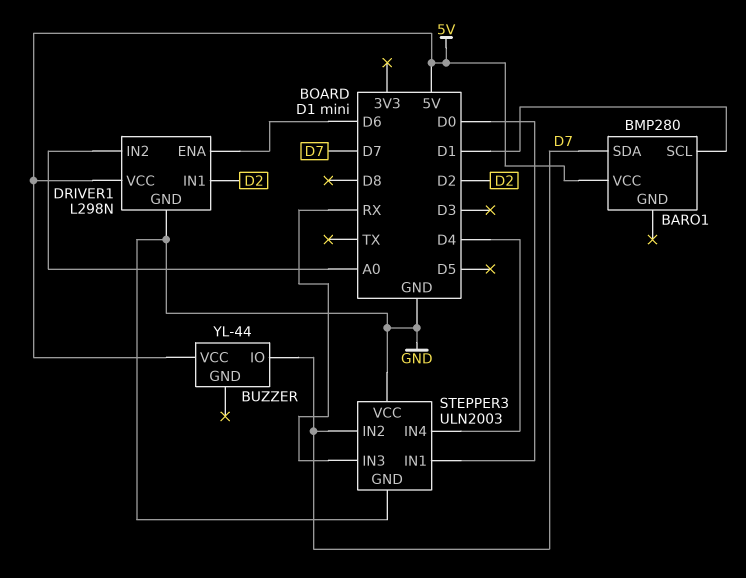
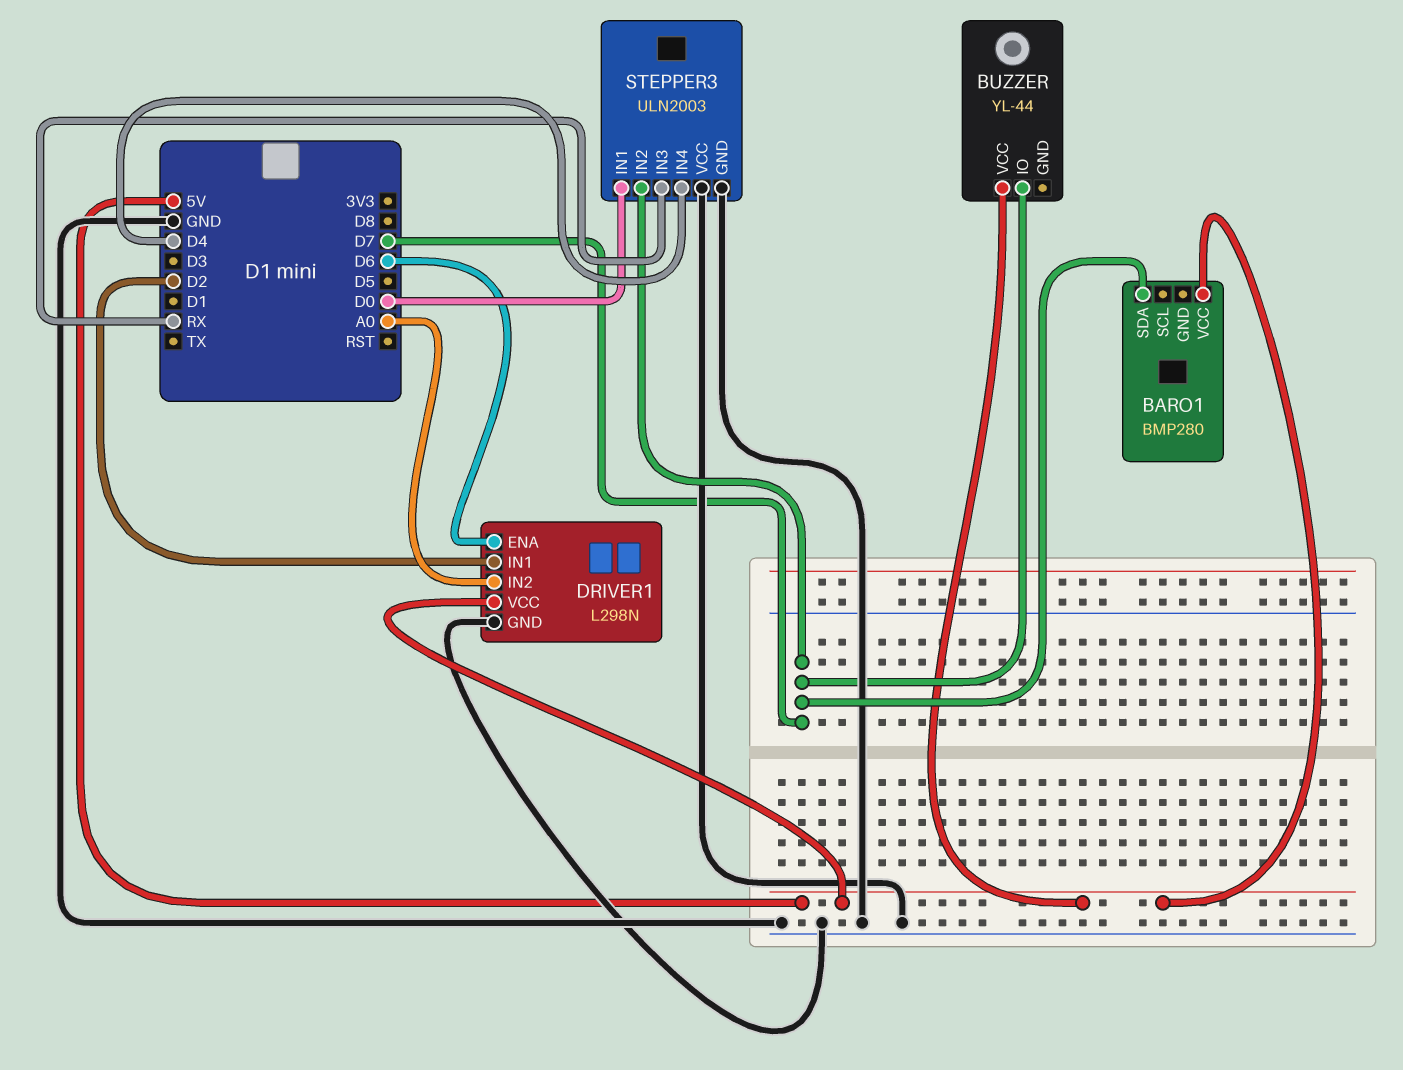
BARO1 pin SCL: D1 -> none

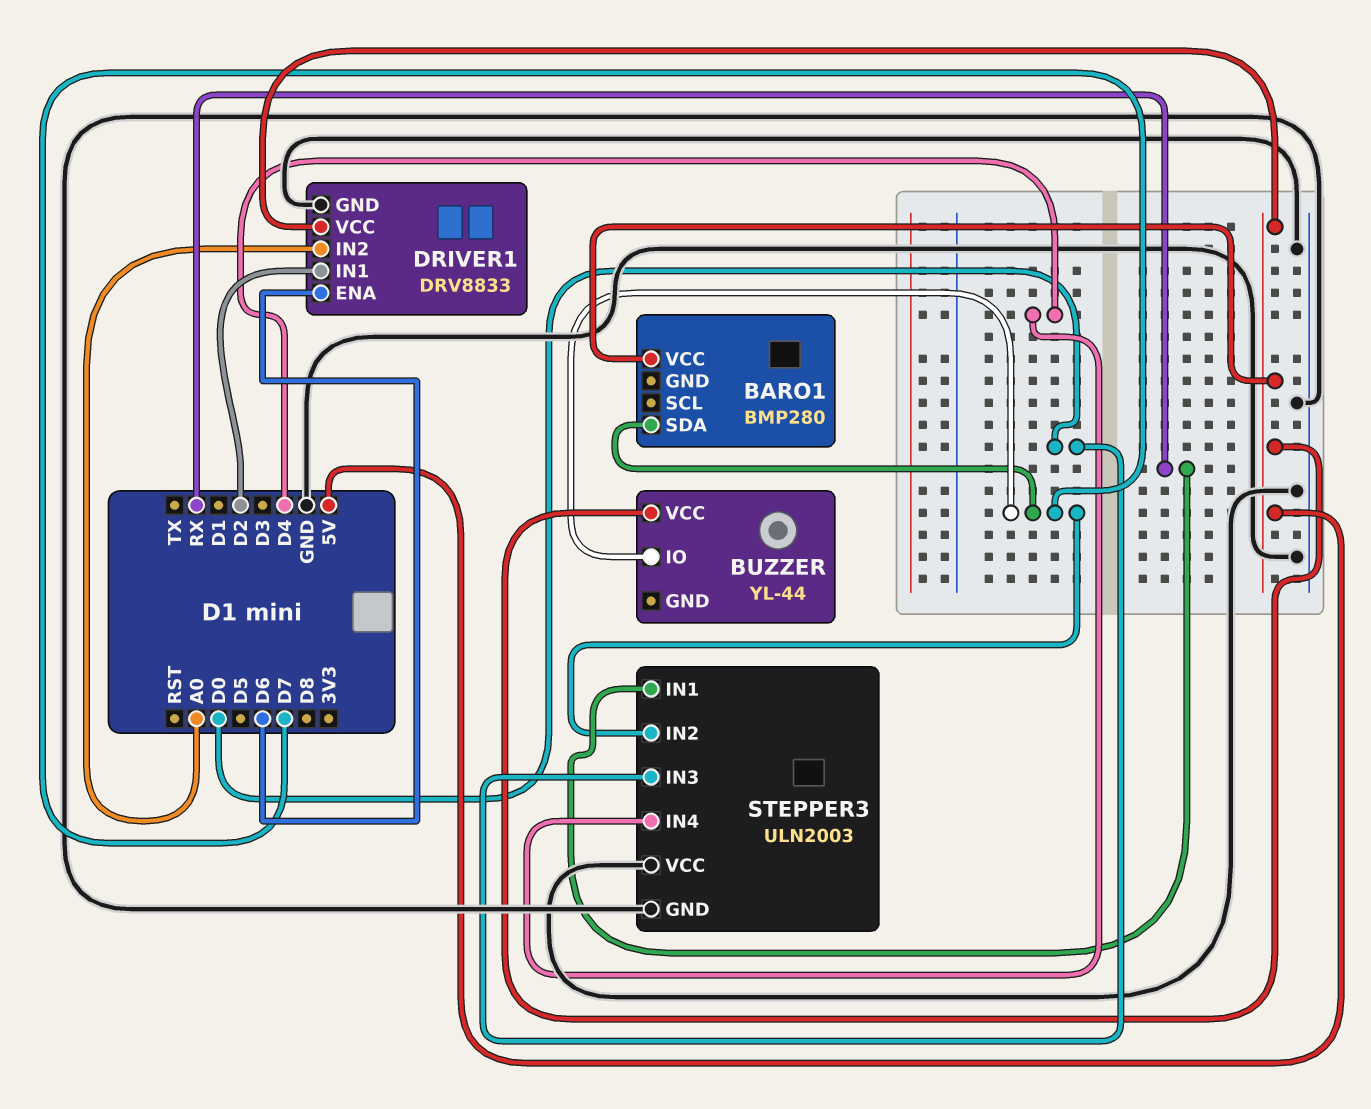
DRIVER1: L298N -> DRV8833
STEPPER3 pin IN1: D0 -> RX
STEPPER3 pin IN3: RX -> D0

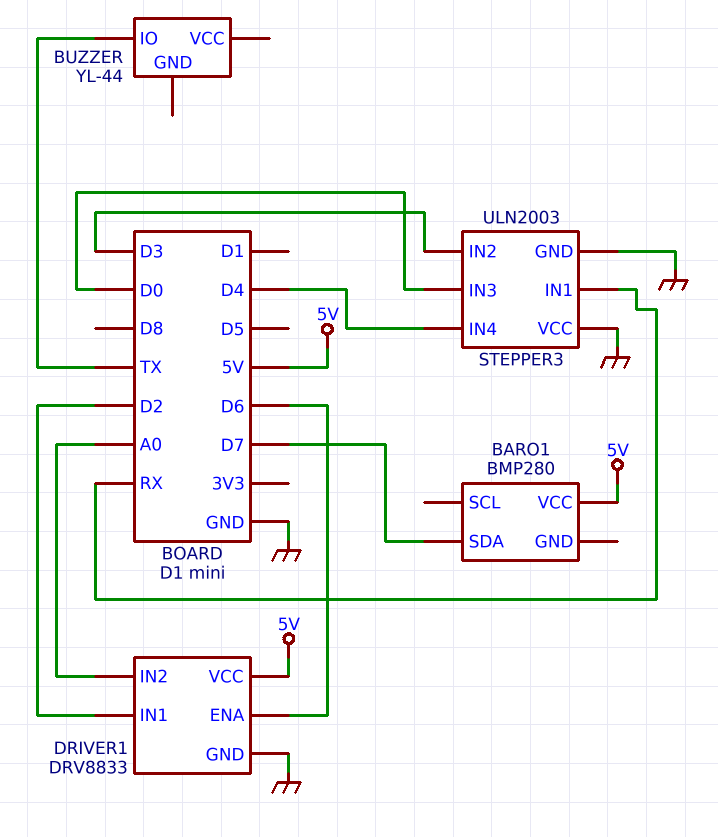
BUZZER pin IO: D7 -> TX
BUZZER pin VCC: 5V -> none
STEPPER3 pin IN2: D7 -> D3

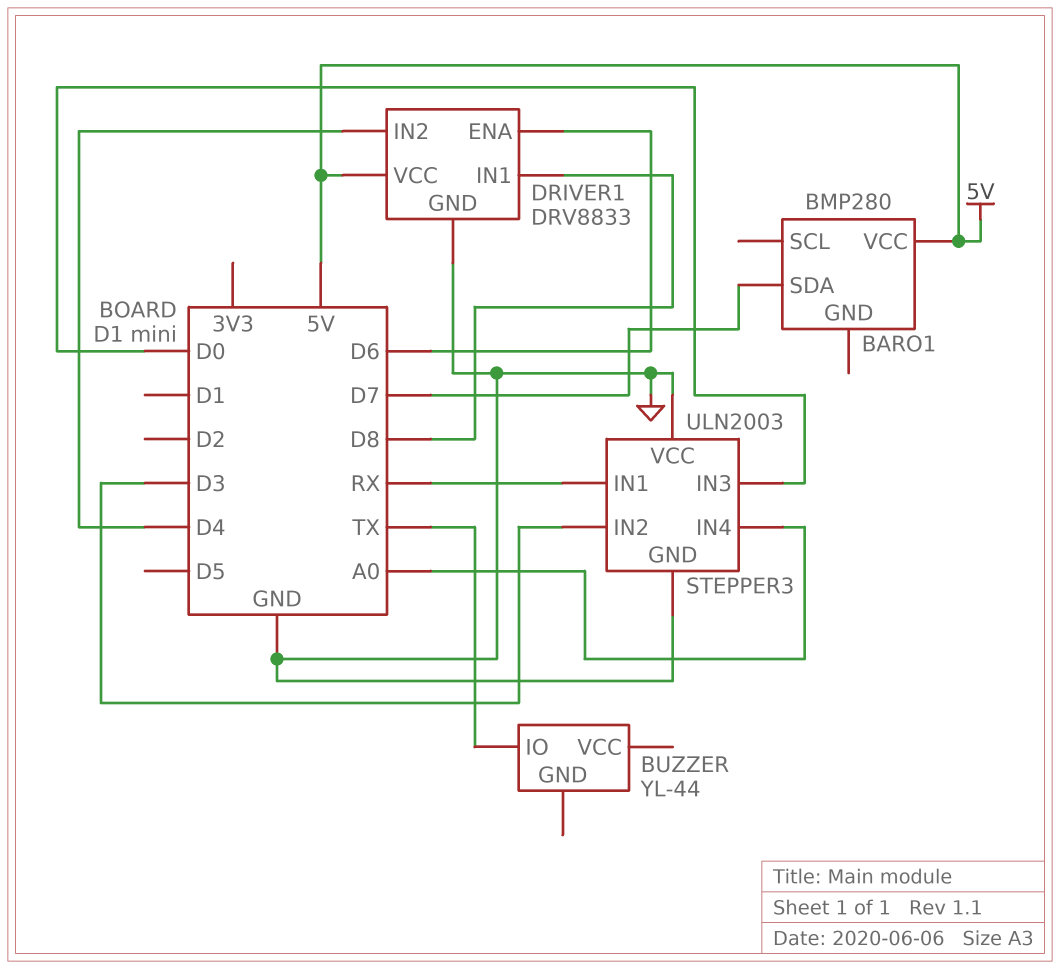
DRIVER1 pin IN1: D2 -> D8
DRIVER1 pin IN2: A0 -> D4
STEPPER3 pin IN4: D4 -> A0

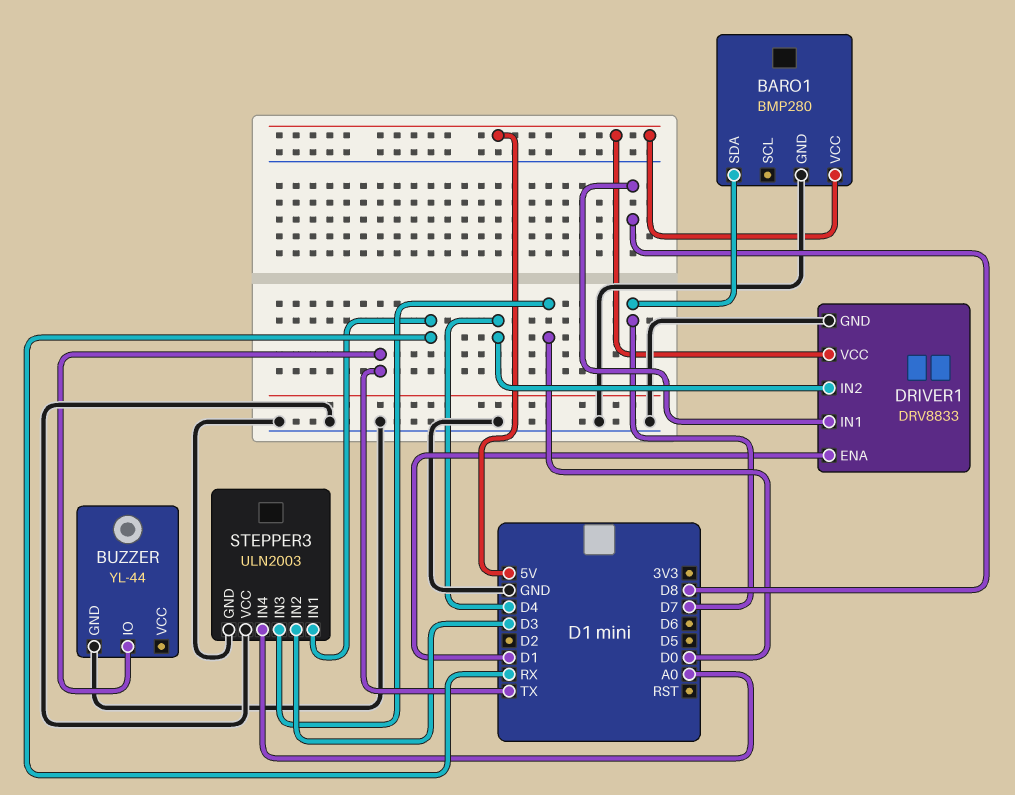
BARO1 pin GND: none -> GND
BUZZER pin GND: none -> GND
DRIVER1 pin ENA: D6 -> D1

